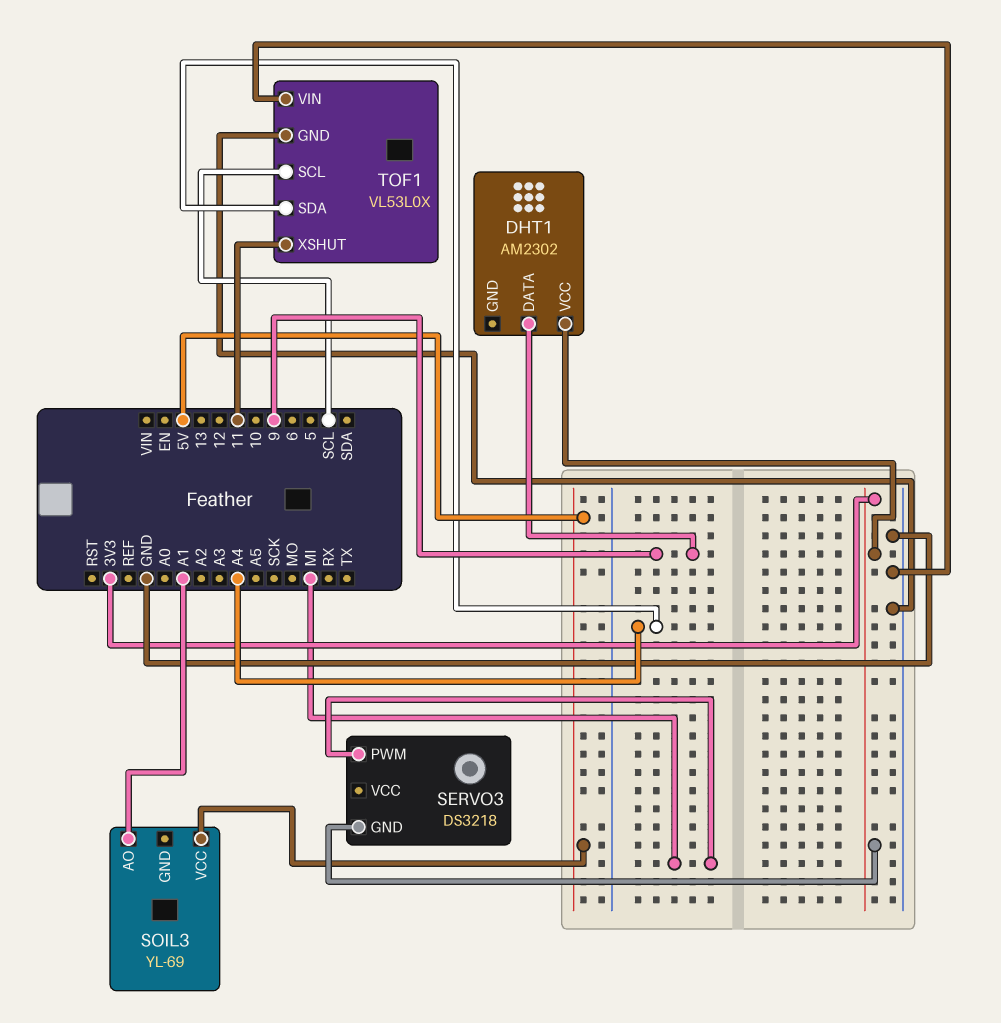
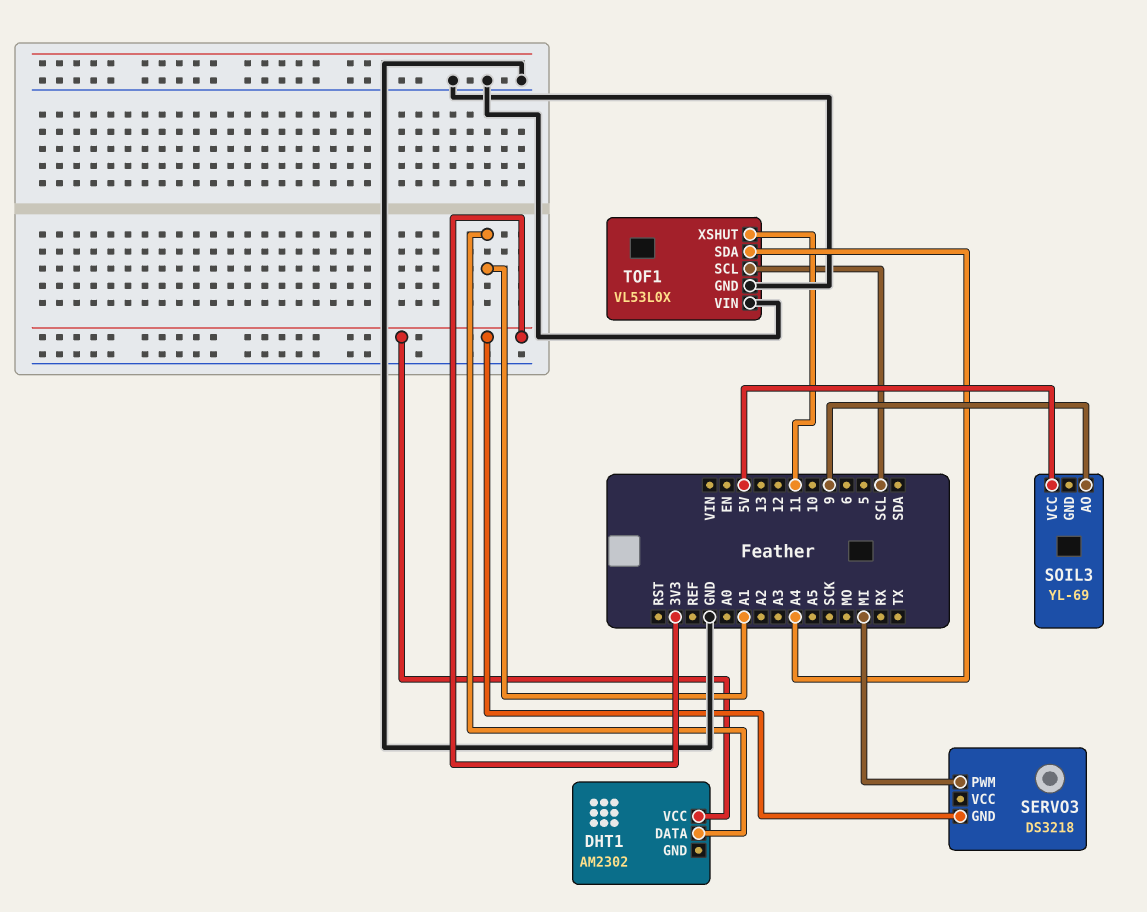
DHT1 pin DATA: 9 -> A1
SOIL3 pin AO: A1 -> 9

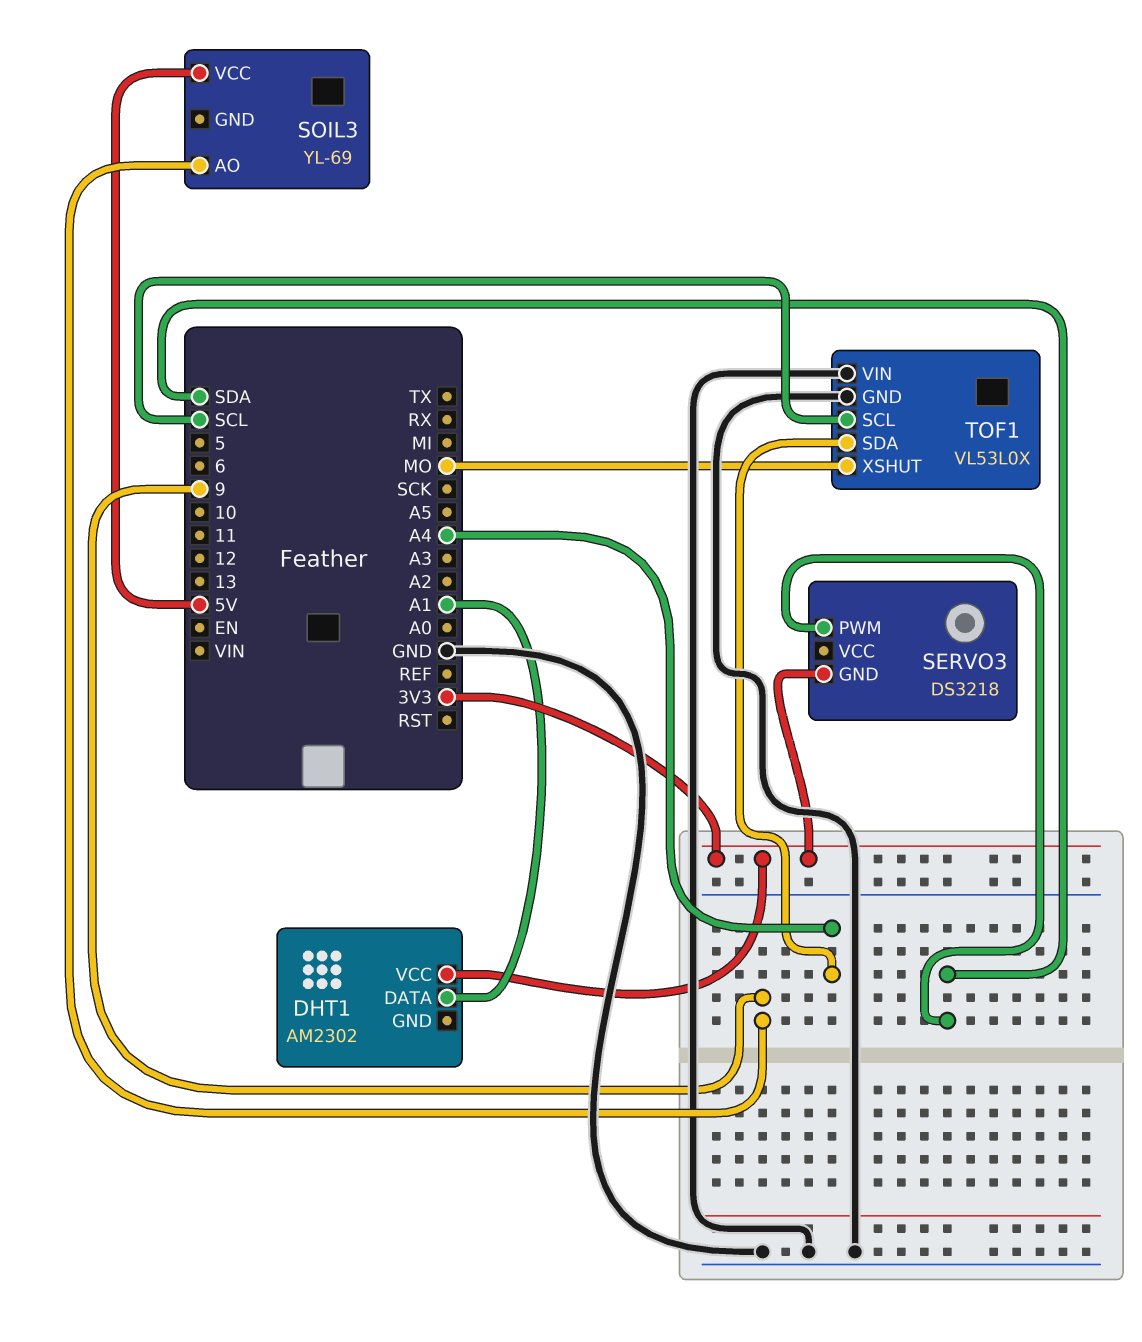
SERVO3 pin PWM: MI -> SDA
TOF1 pin XSHUT: 11 -> MO

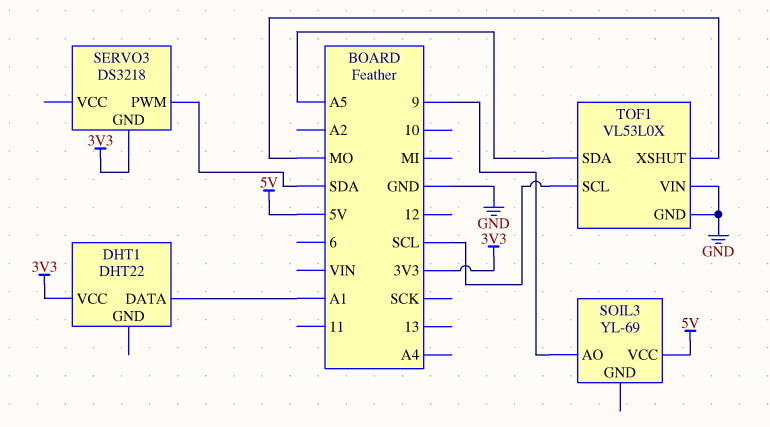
DHT1: AM2302 -> DHT22
TOF1 pin SDA: A4 -> A5

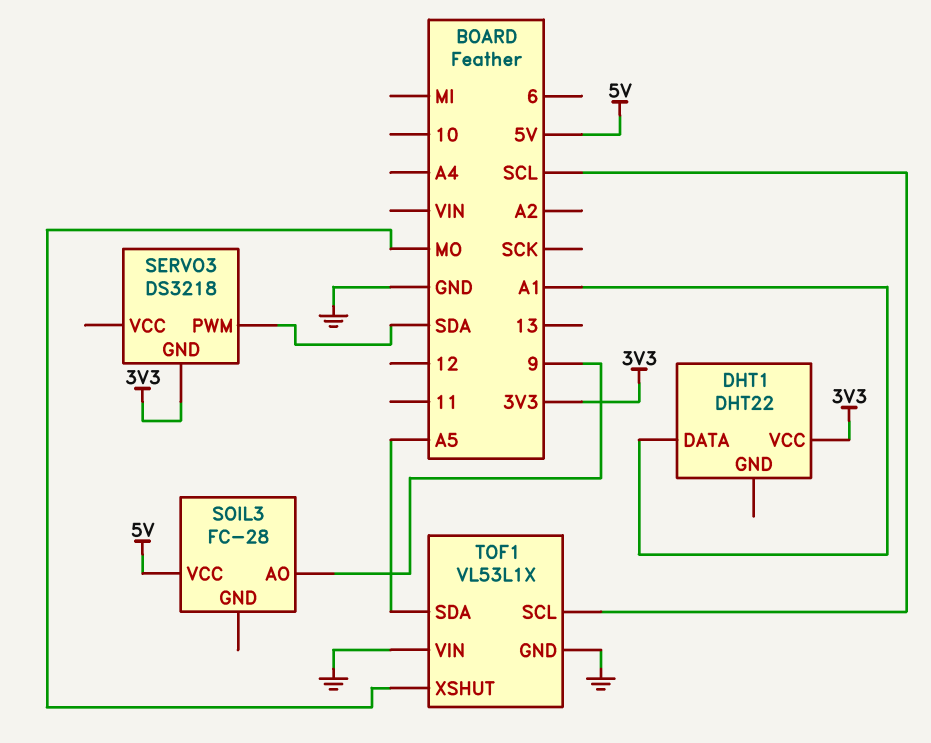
SOIL3: YL-69 -> FC-28
TOF1: VL53L0X -> VL53L1X

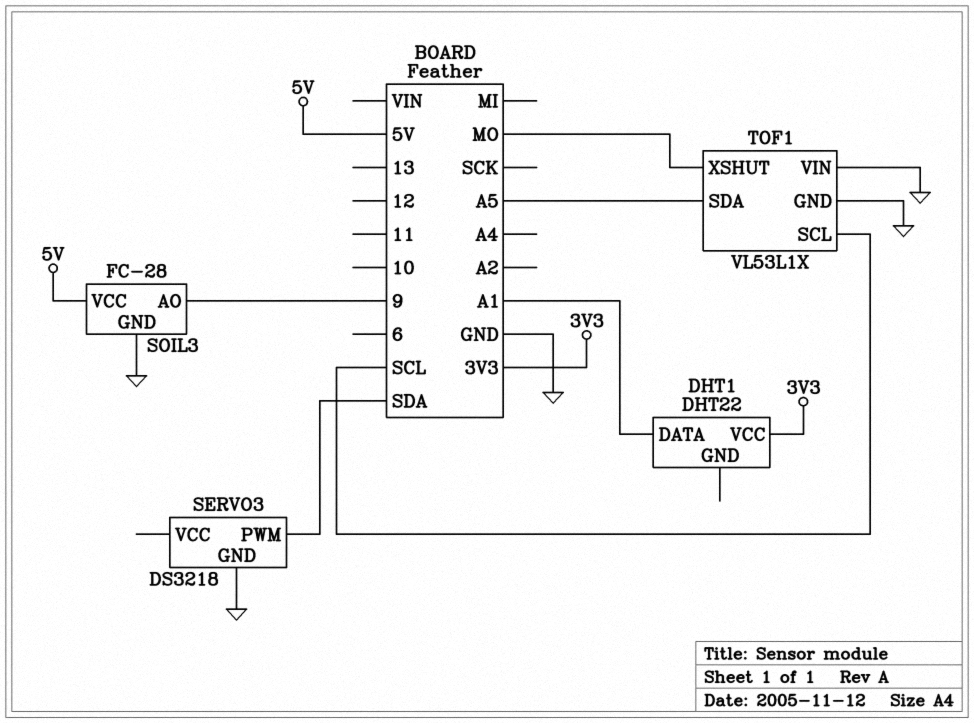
SERVO3 pin GND: 3V3 -> GND
SOIL3 pin GND: none -> GND

